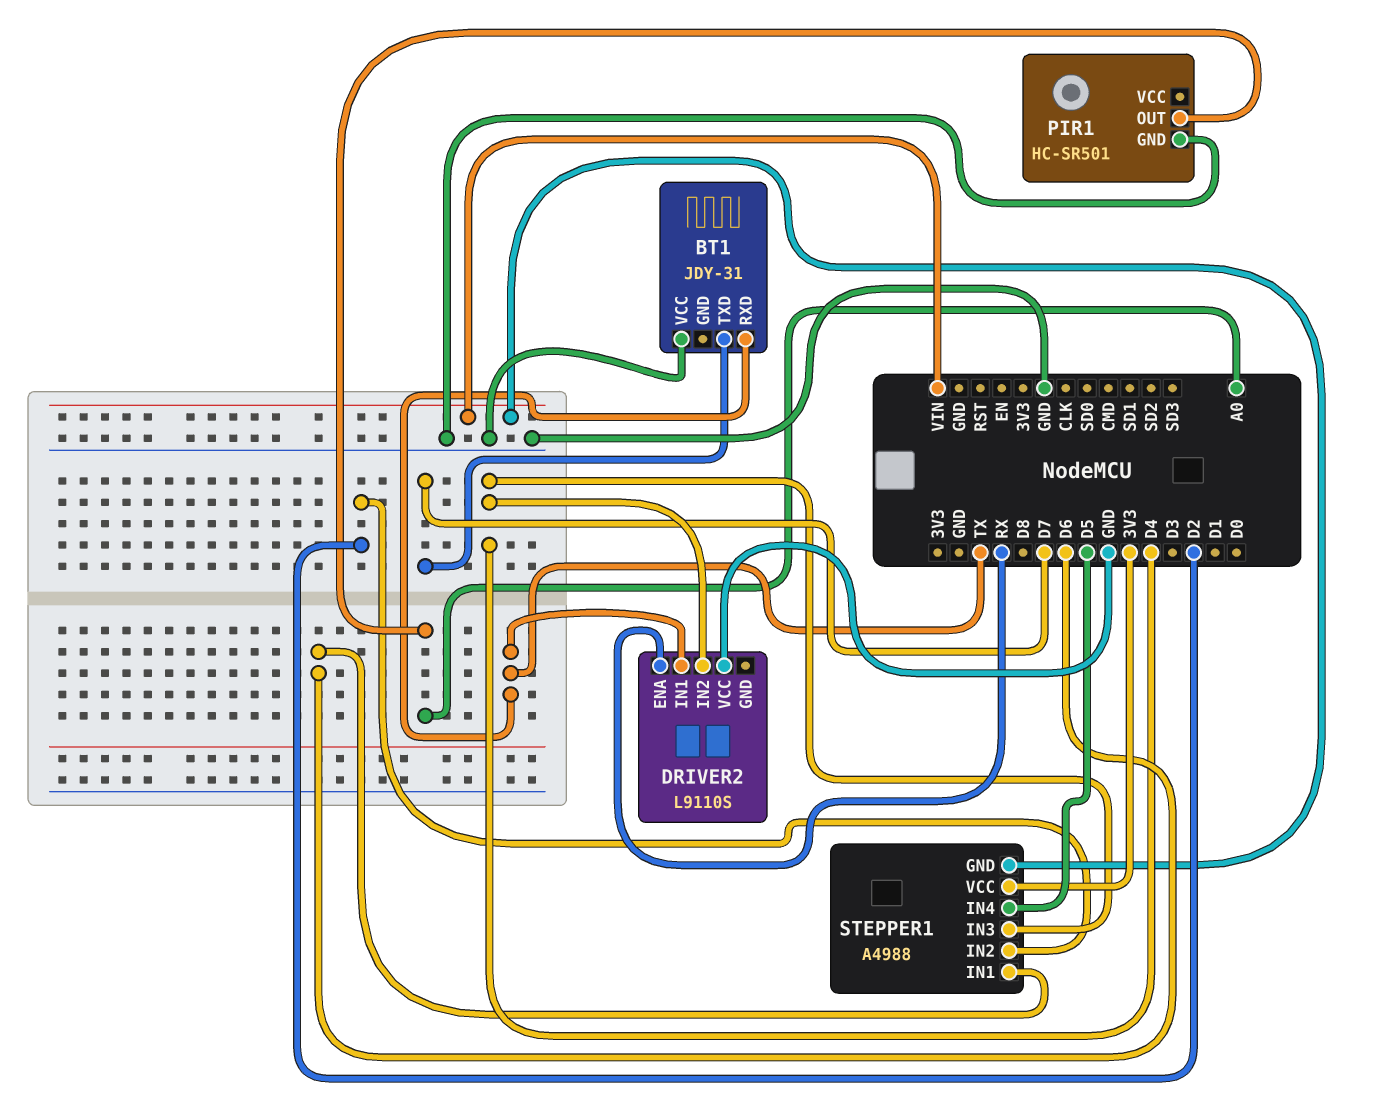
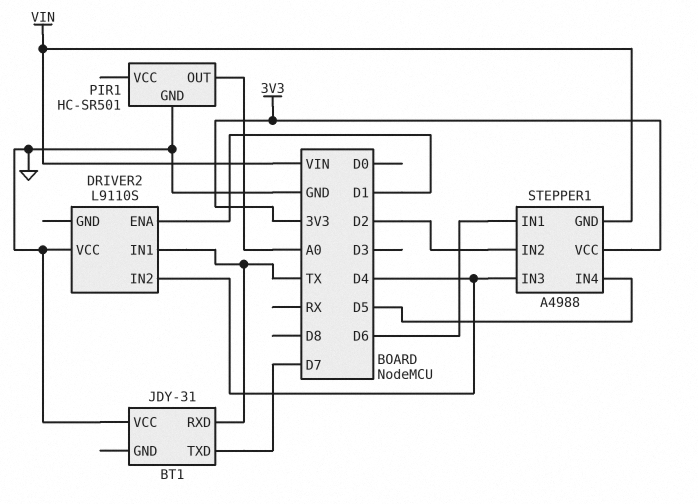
DRIVER2 pin ENA: RX -> D1

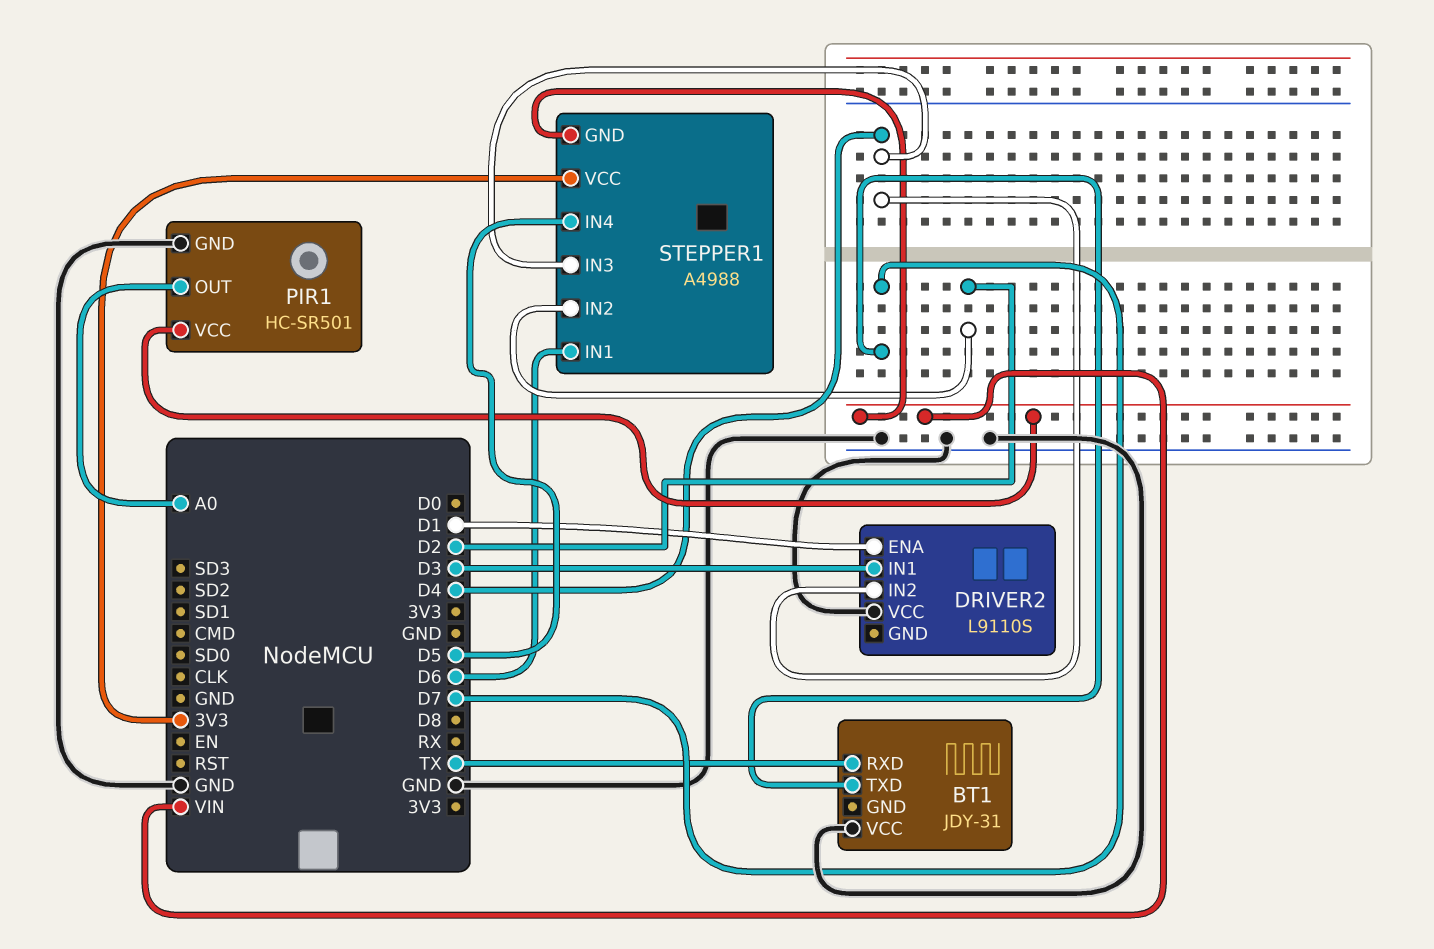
DRIVER2 pin IN1: TX -> D3
PIR1 pin VCC: none -> VIN

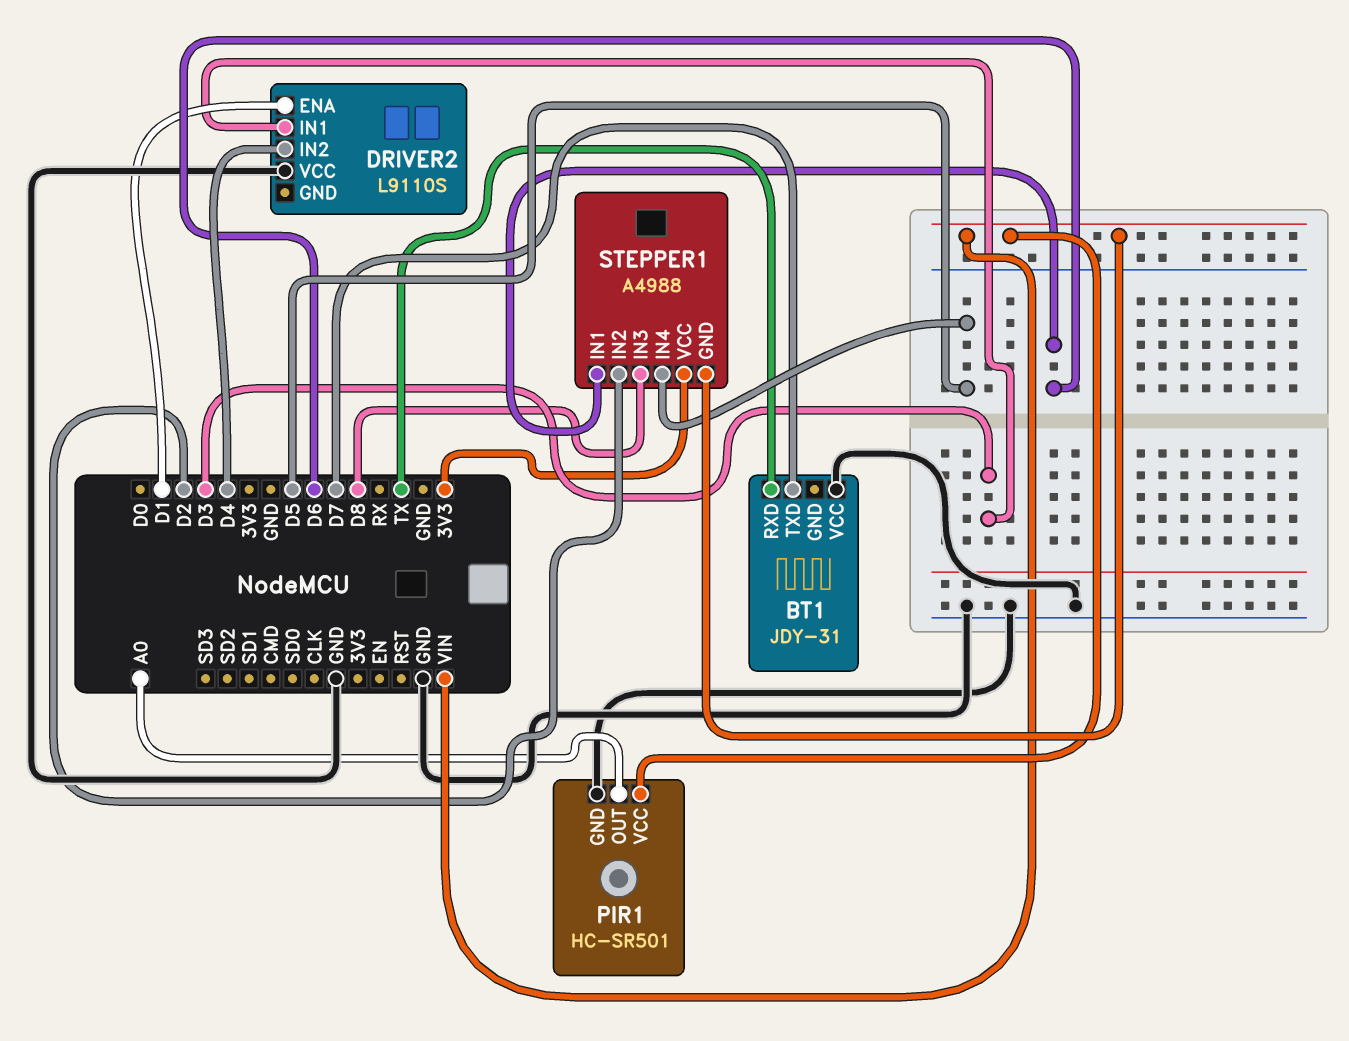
STEPPER1 pin IN3: D4 -> D8

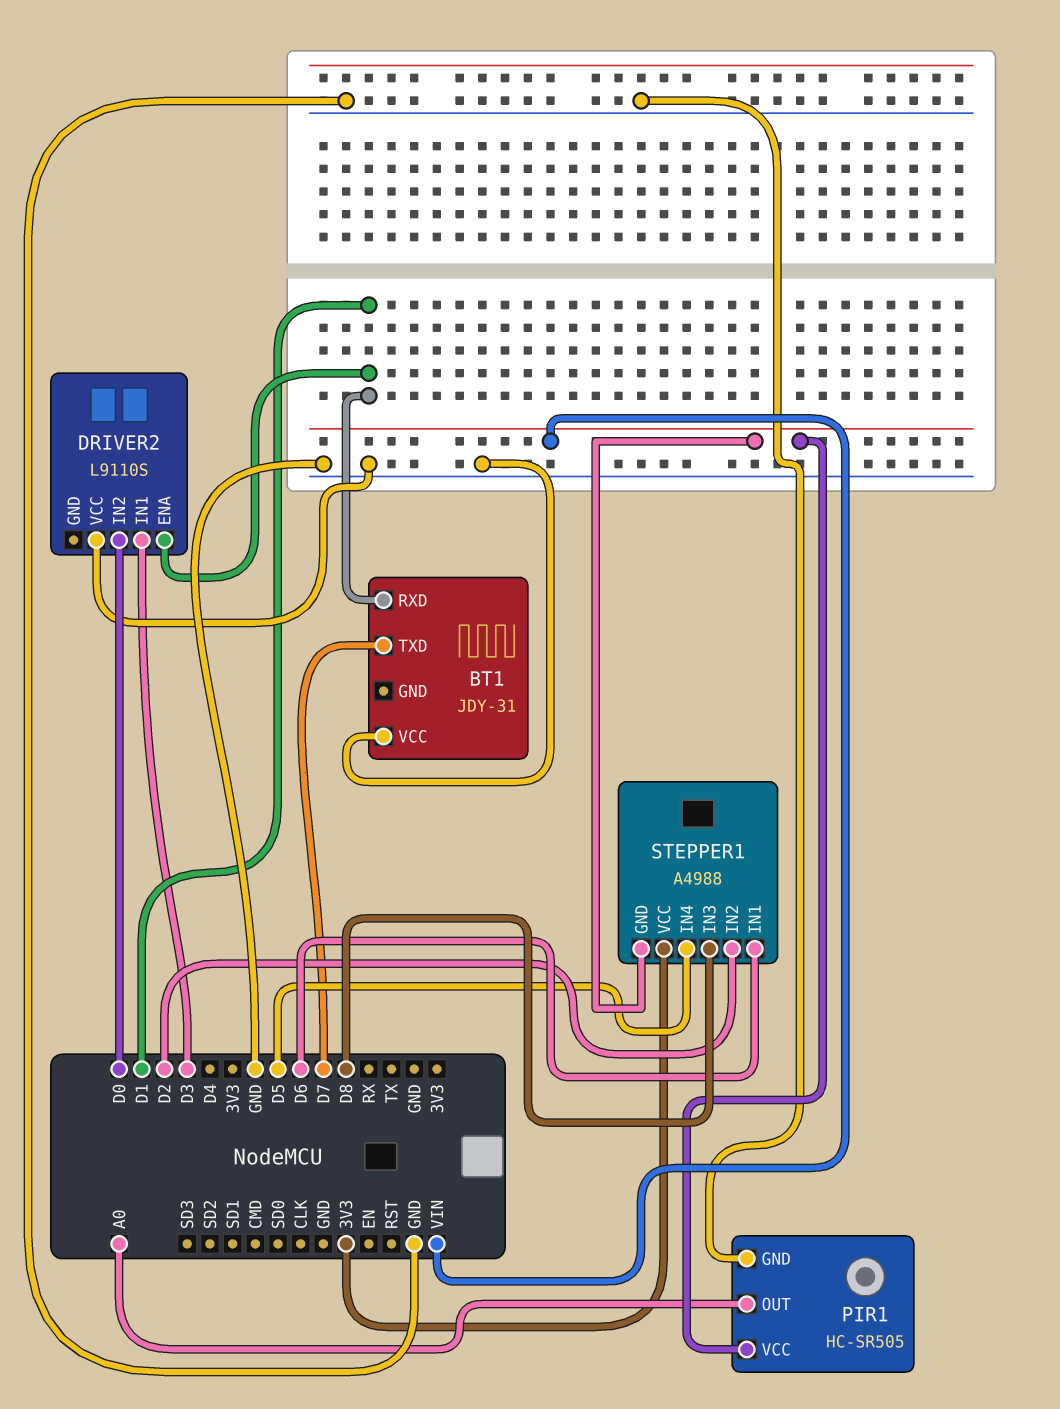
BT1 pin RXD: TX -> D1
DRIVER2 pin IN2: D4 -> D0
PIR1: HC-SR501 -> HC-SR505

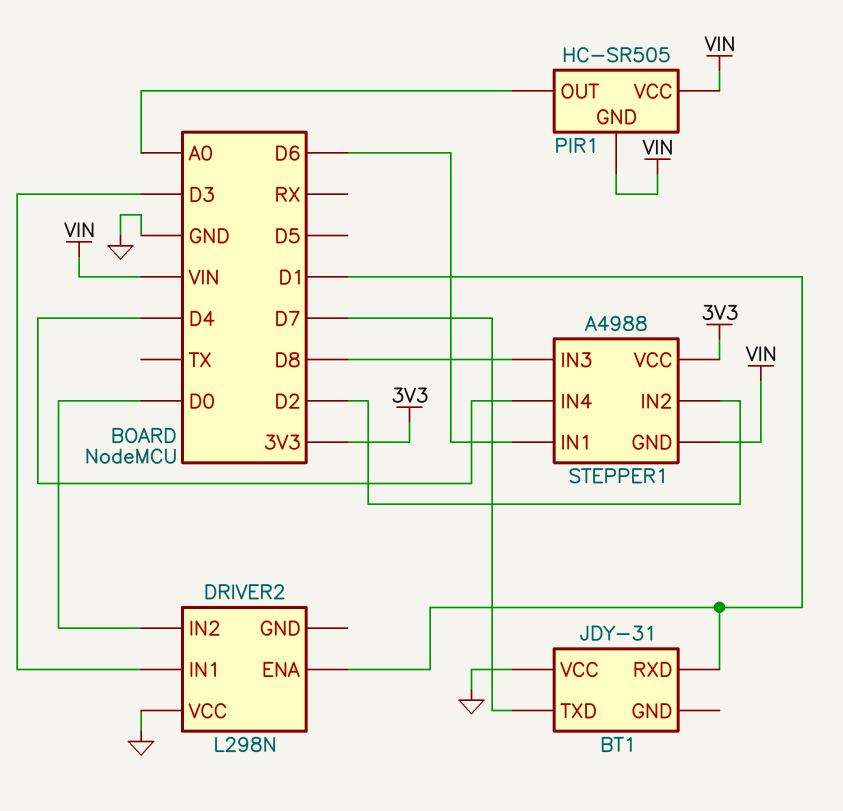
DRIVER2: L9110S -> L298N
PIR1 pin GND: GND -> VIN
STEPPER1 pin IN4: D5 -> D4

